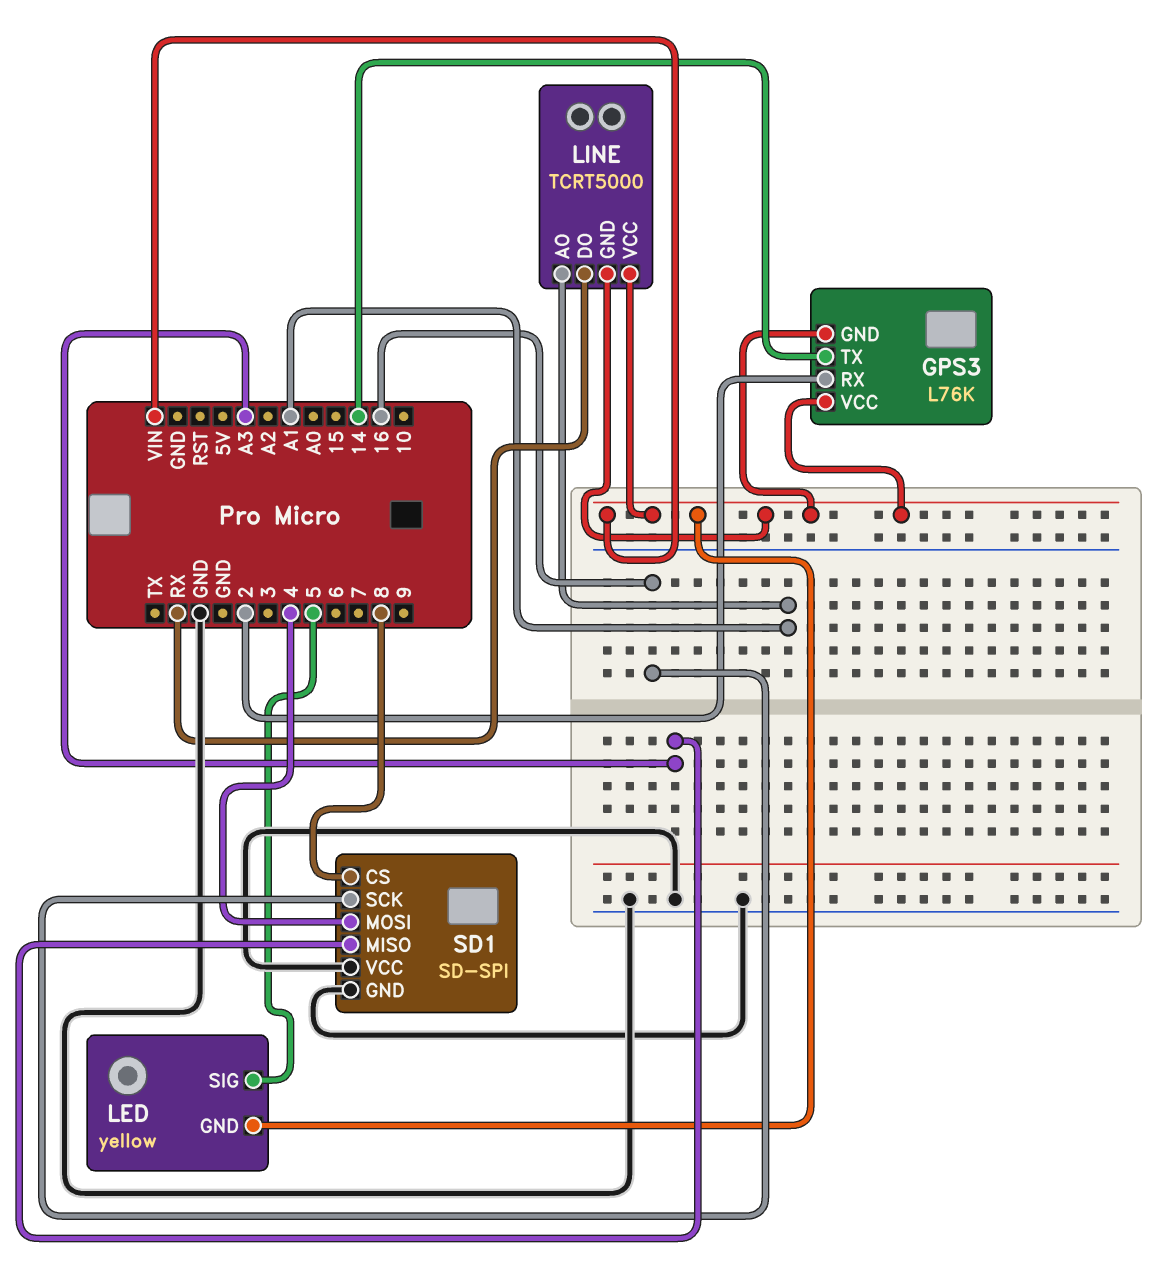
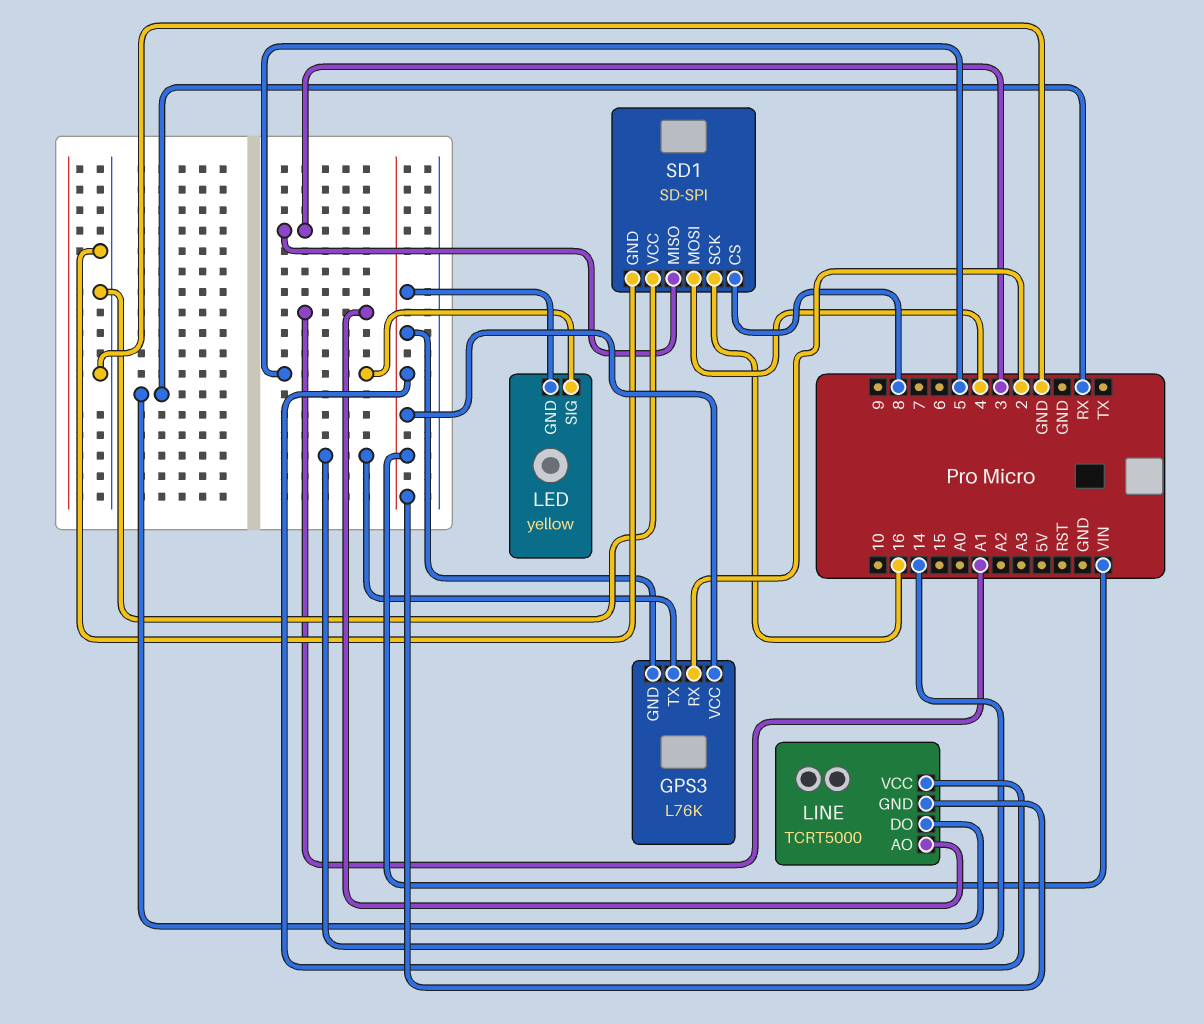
SD1 pin MISO: A3 -> 3

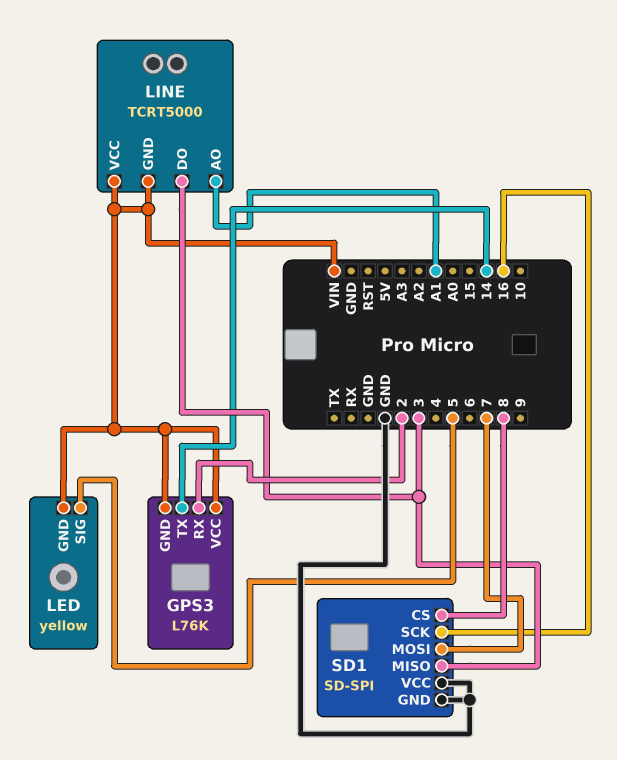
LINE pin DO: RX -> 3
SD1 pin MOSI: 4 -> 7

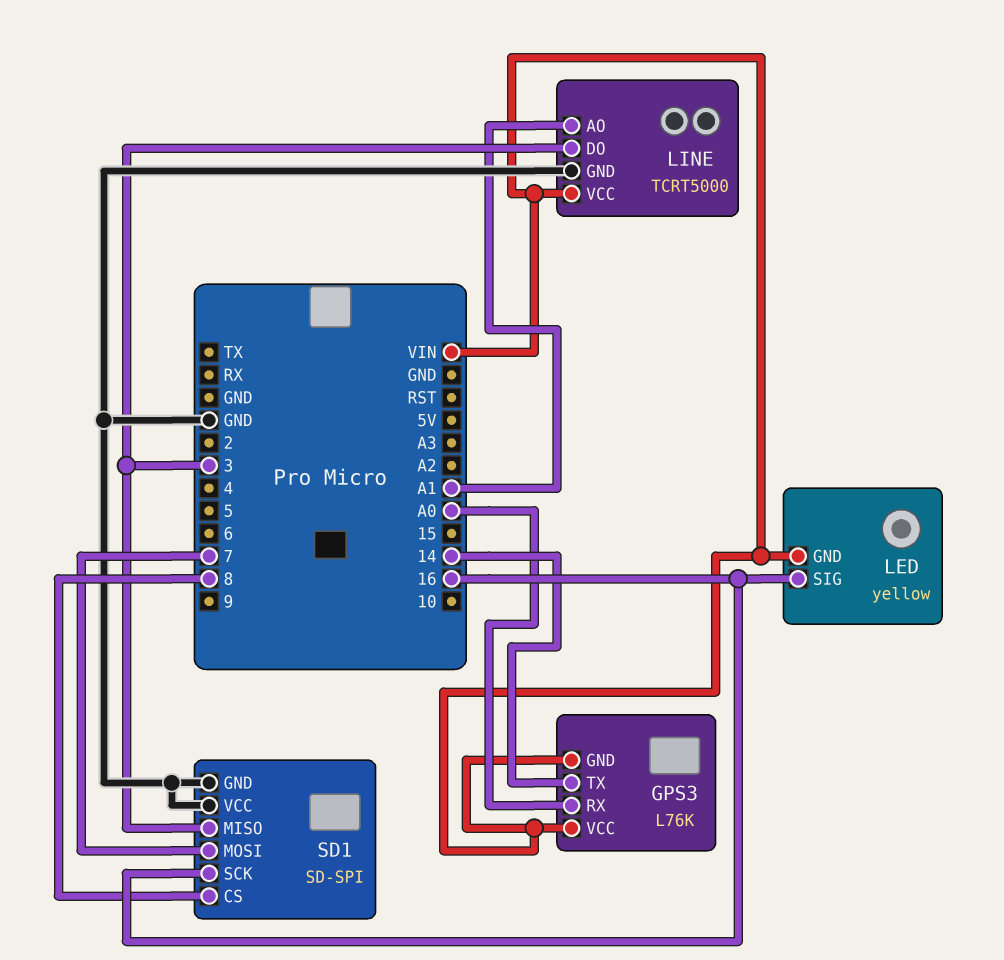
GPS3 pin RX: 2 -> A0
LED pin SIG: 5 -> 16
LINE pin GND: VIN -> GND

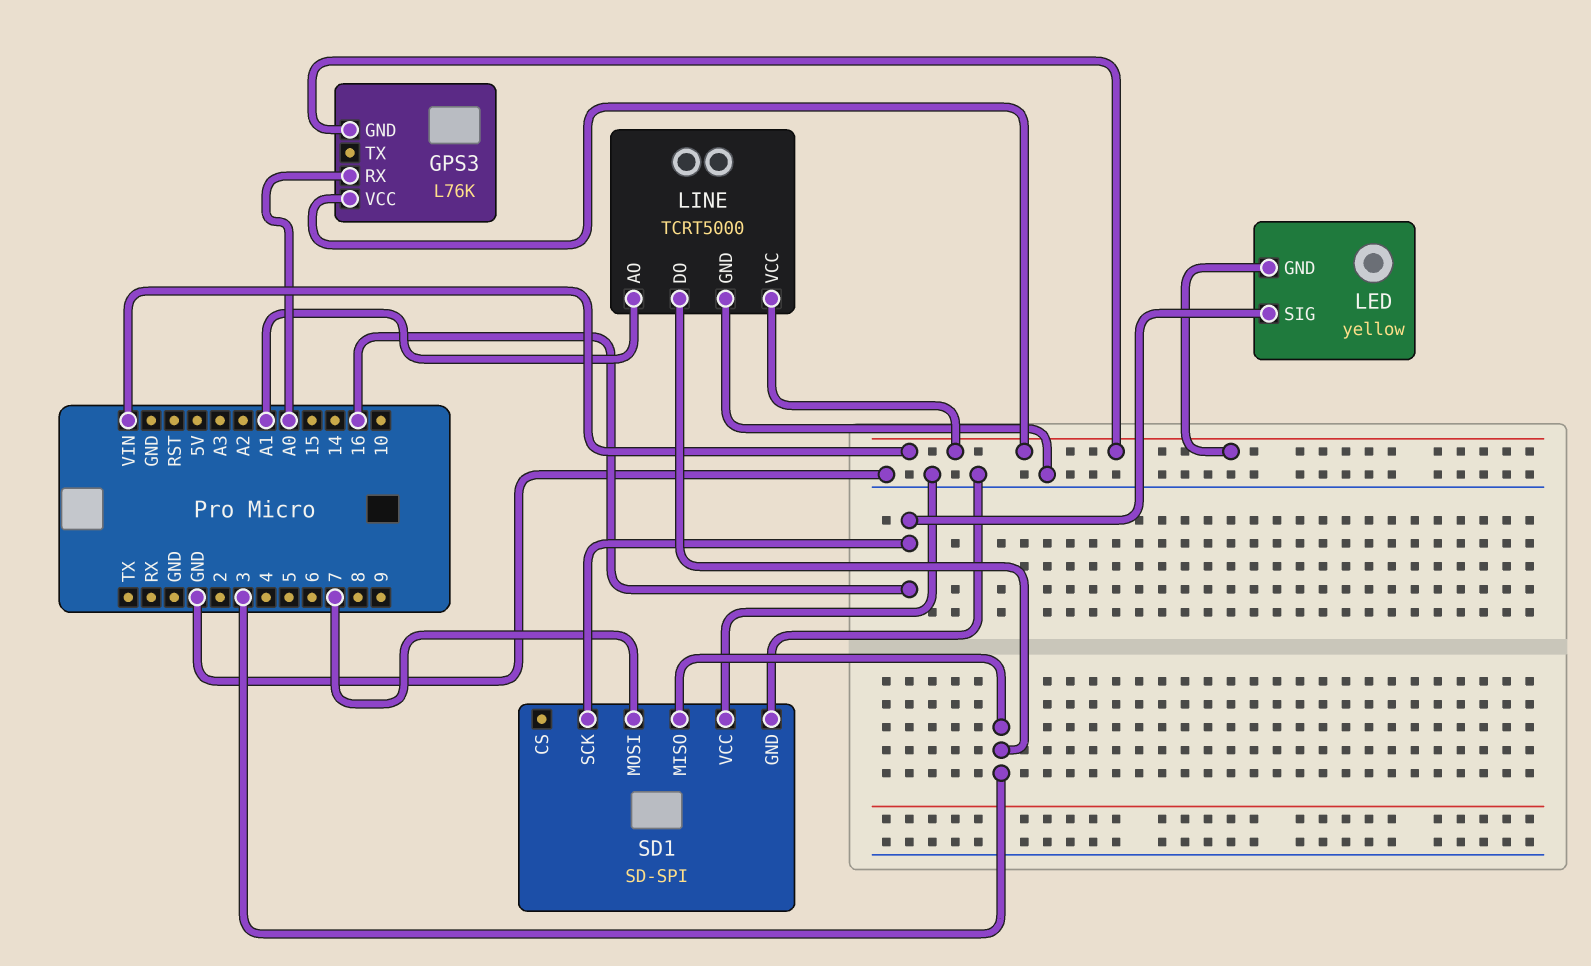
GPS3 pin TX: 14 -> none
SD1 pin CS: 8 -> none

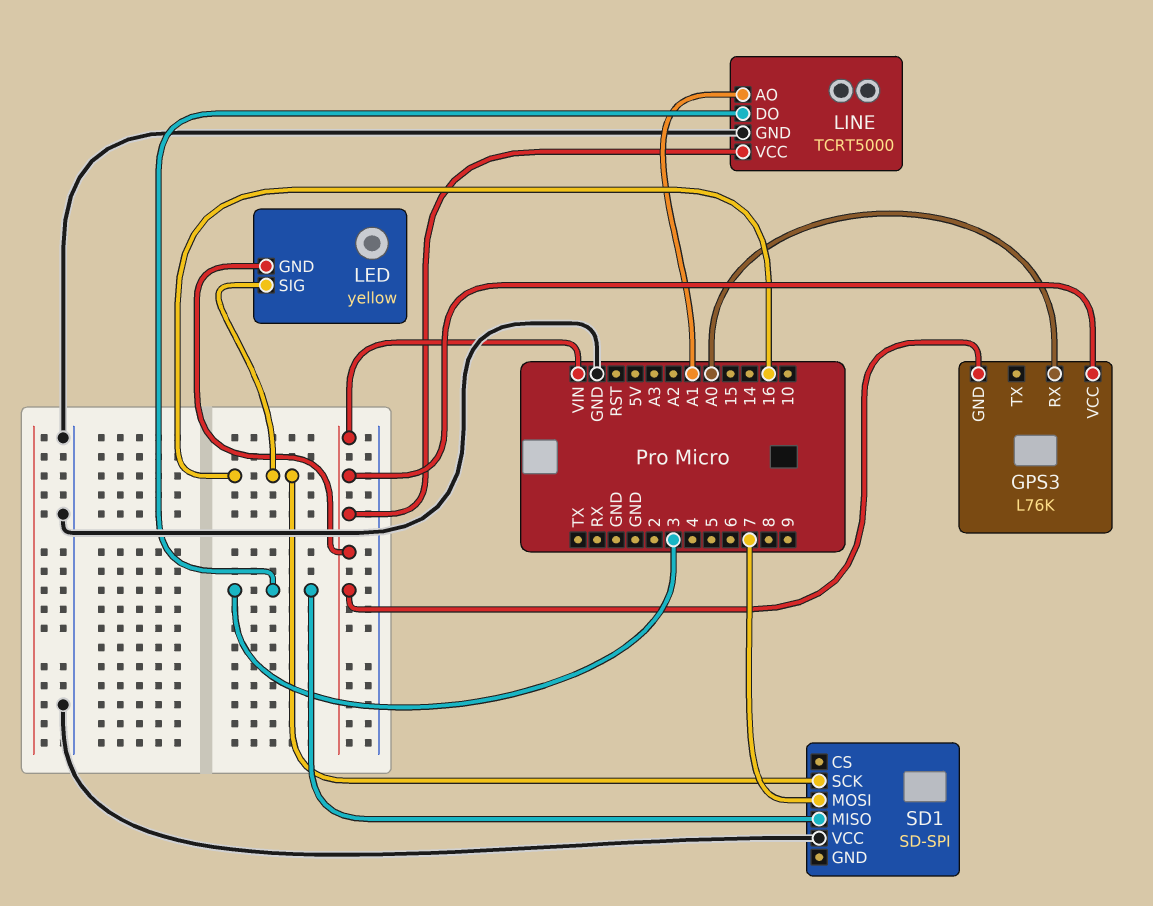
SD1 pin GND: GND -> none

